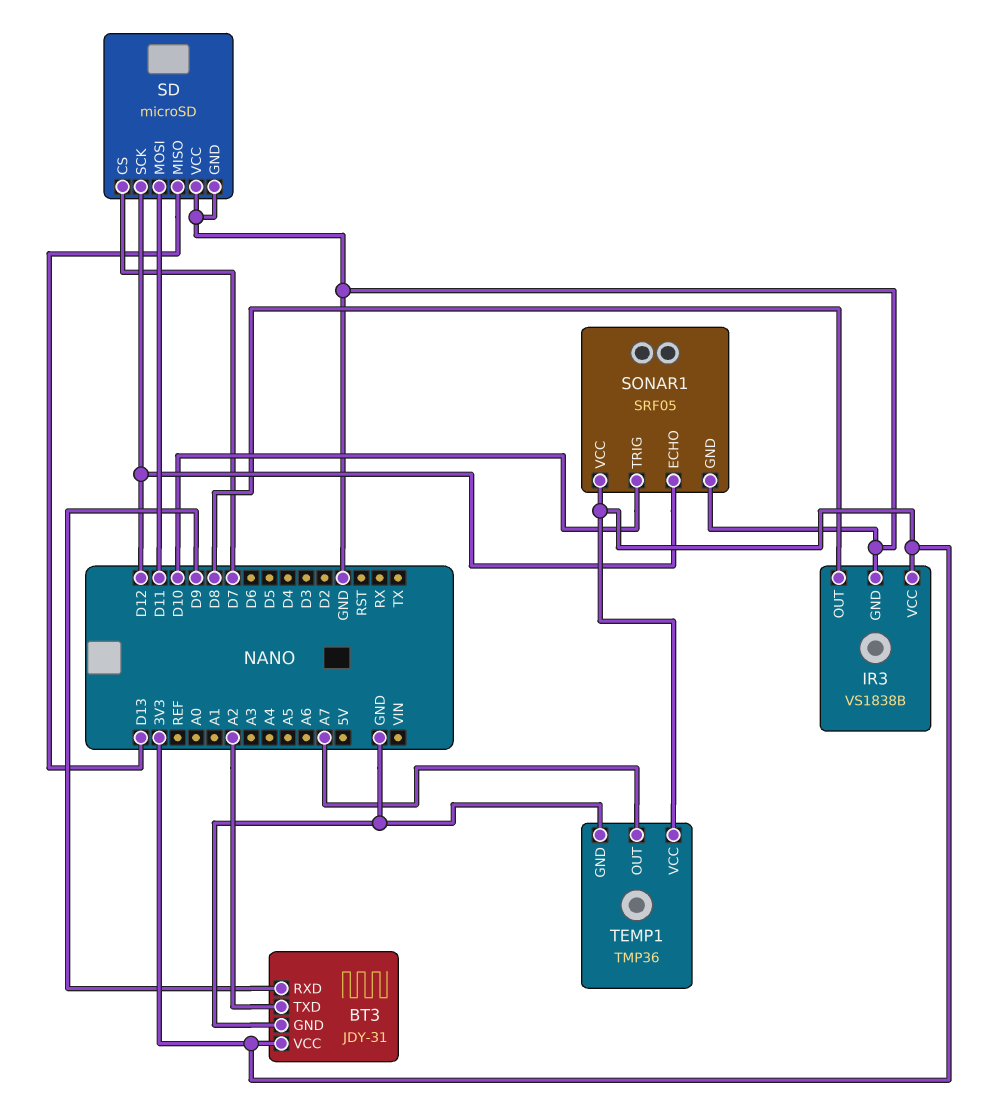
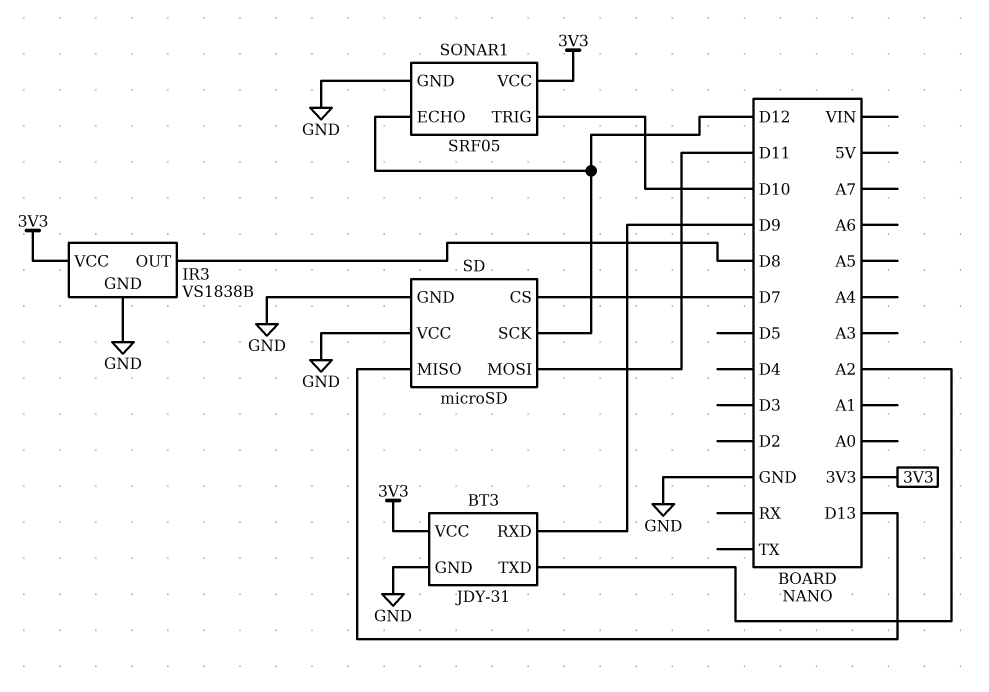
TEMP1: TMP36 -> none
TEMP1 pin GND: GND -> none
TEMP1 pin OUT: A7 -> none
TEMP1 pin VCC: 3V3 -> none

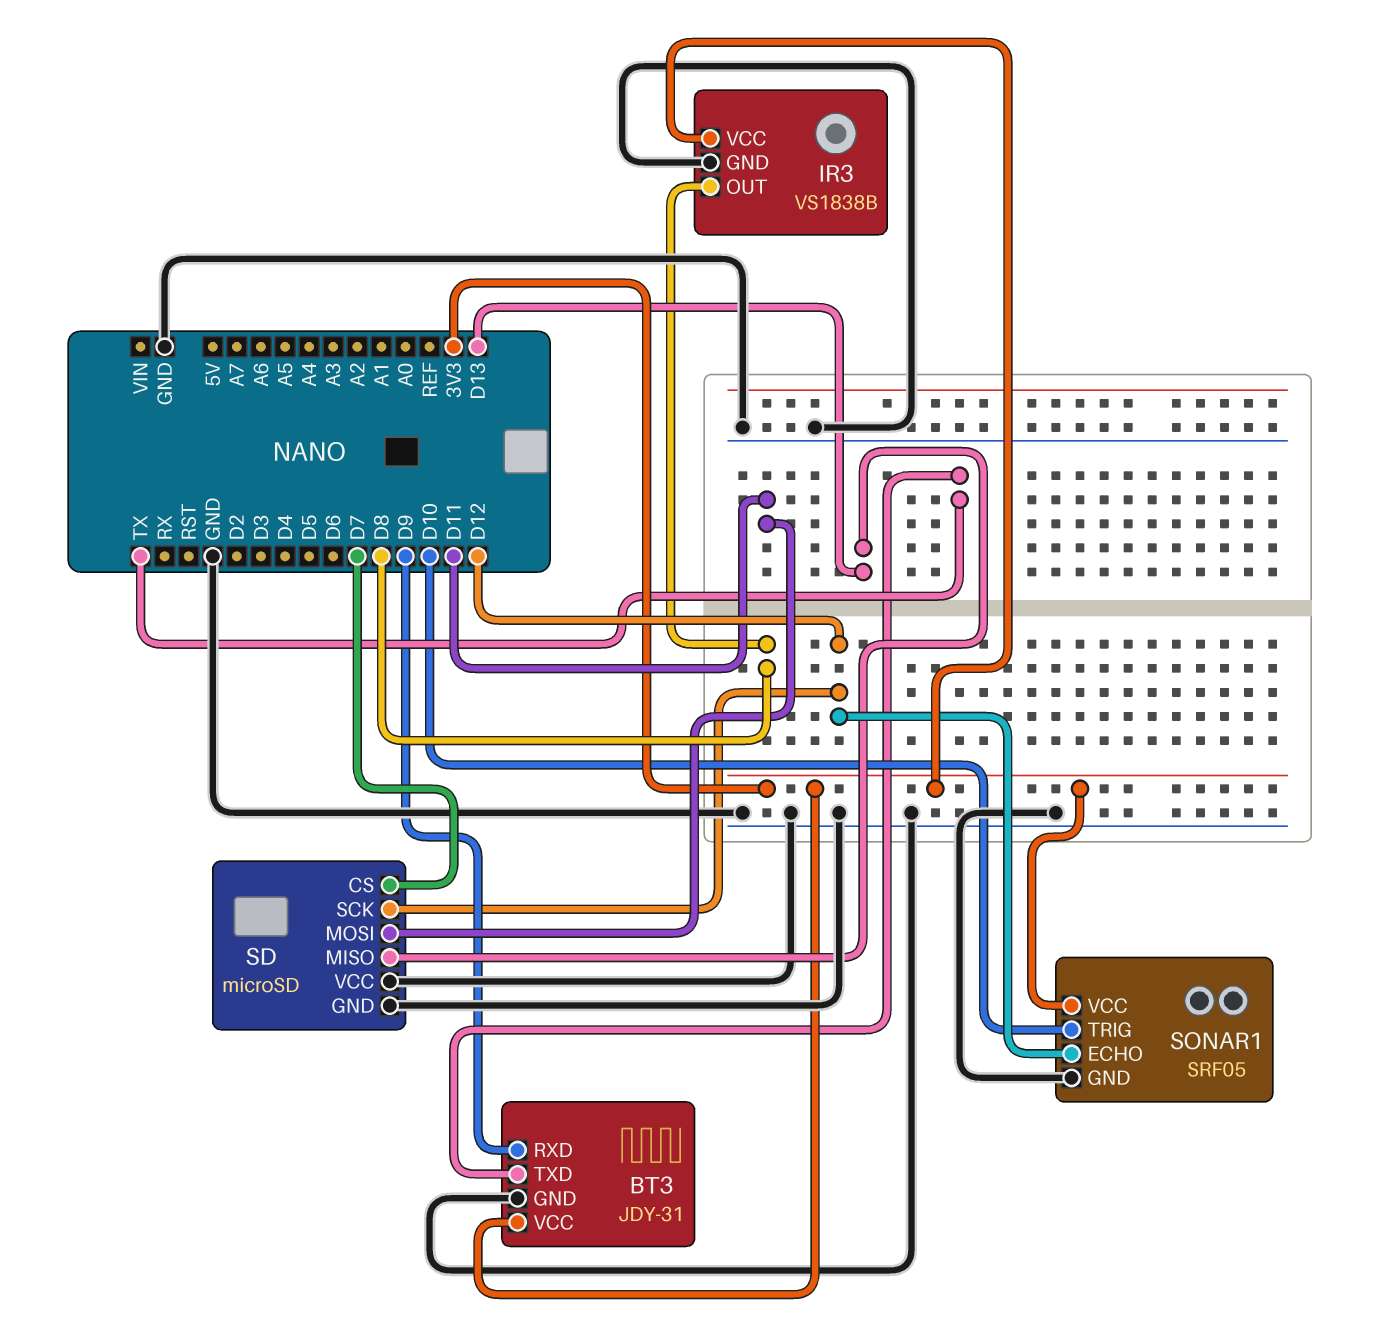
BT3 pin TXD: A2 -> TX

